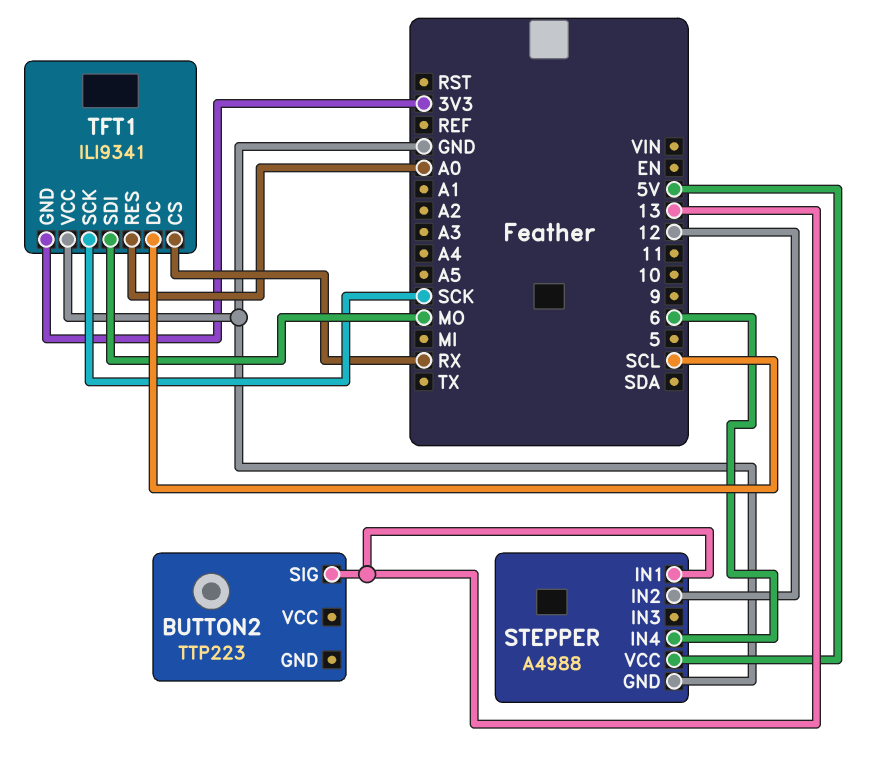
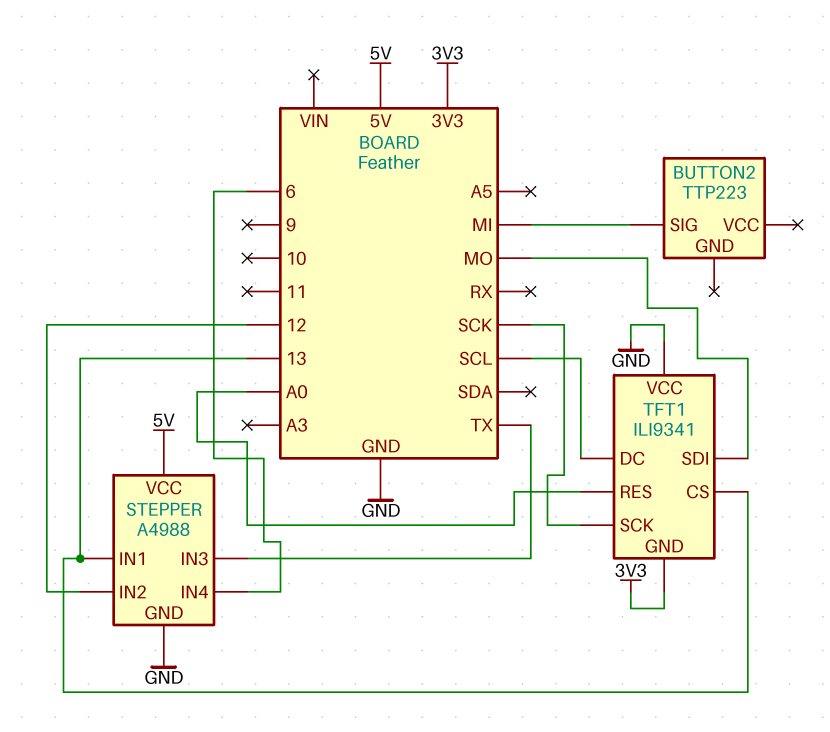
BUTTON2 pin SIG: 13 -> MI
STEPPER pin IN3: none -> TX
TFT1 pin CS: RX -> 13

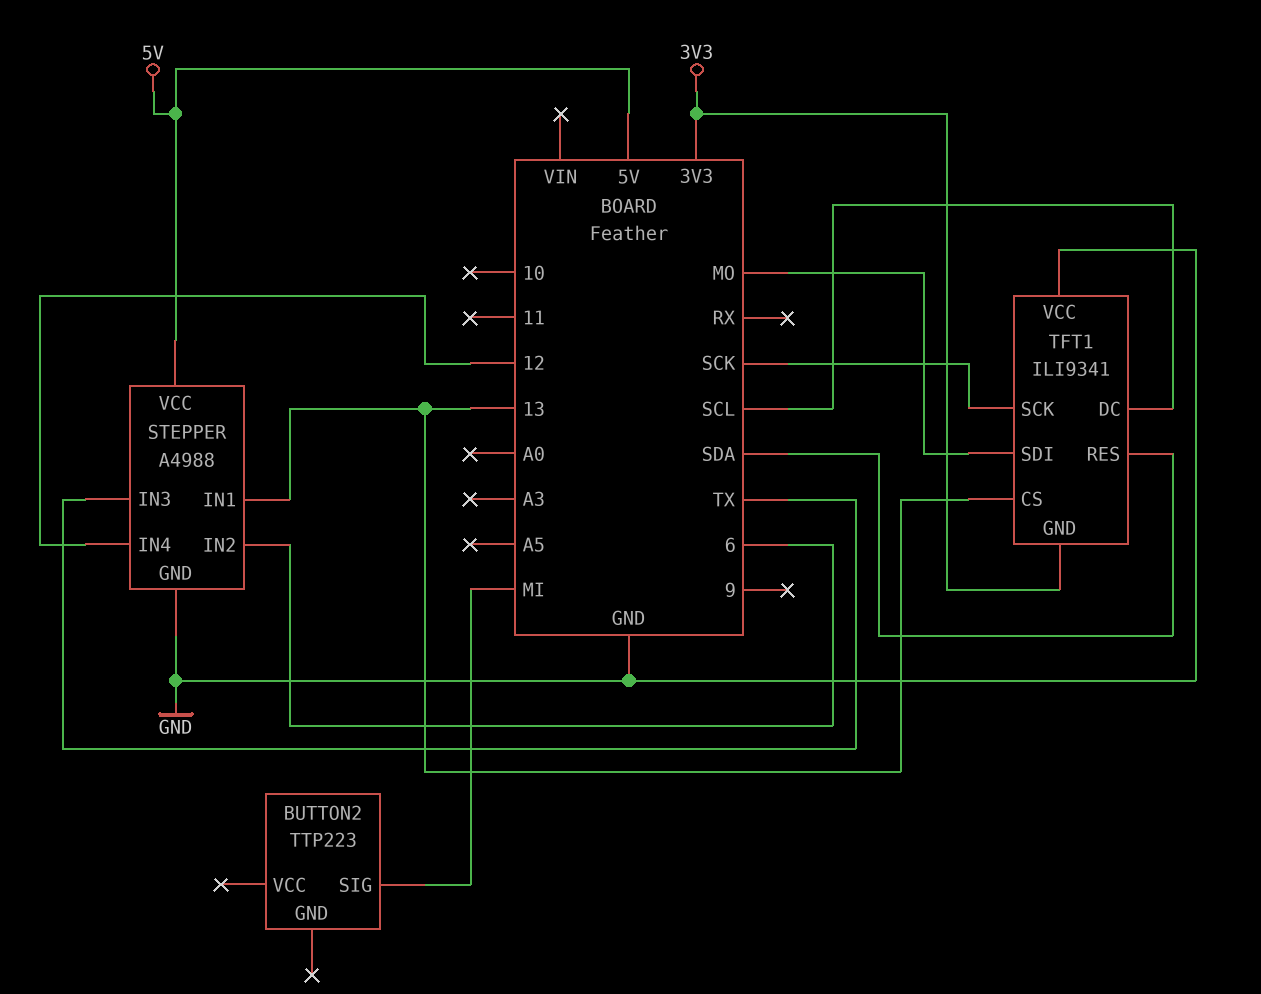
STEPPER pin IN2: 12 -> 6
STEPPER pin IN4: 6 -> 12
TFT1 pin RES: A0 -> SDA

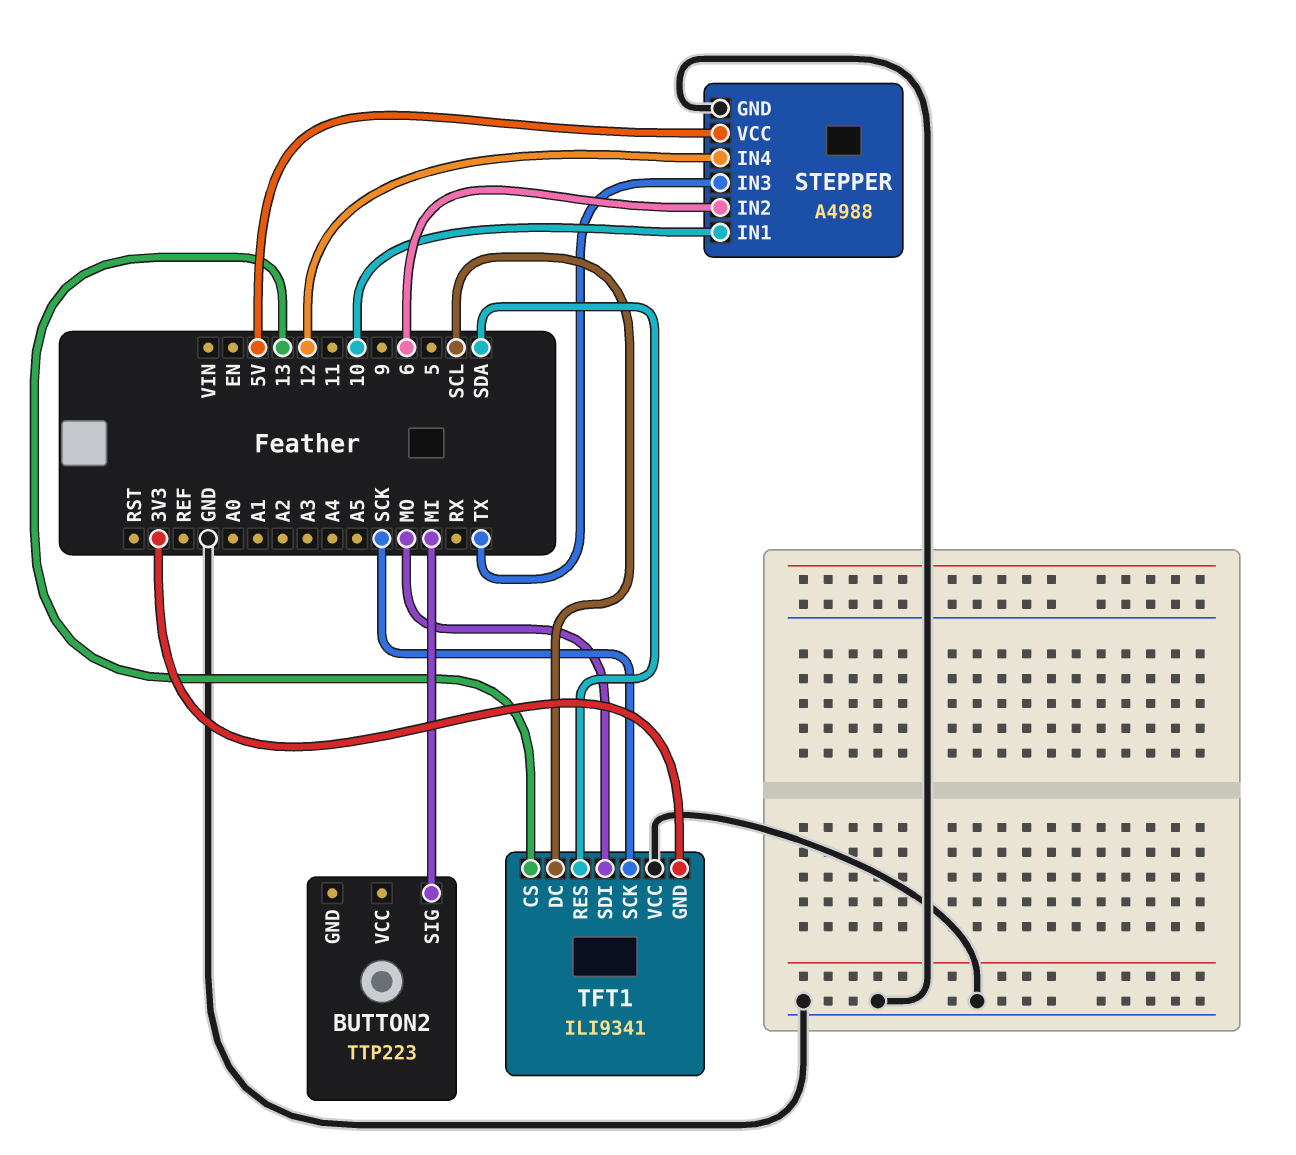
STEPPER pin IN1: 13 -> 10

